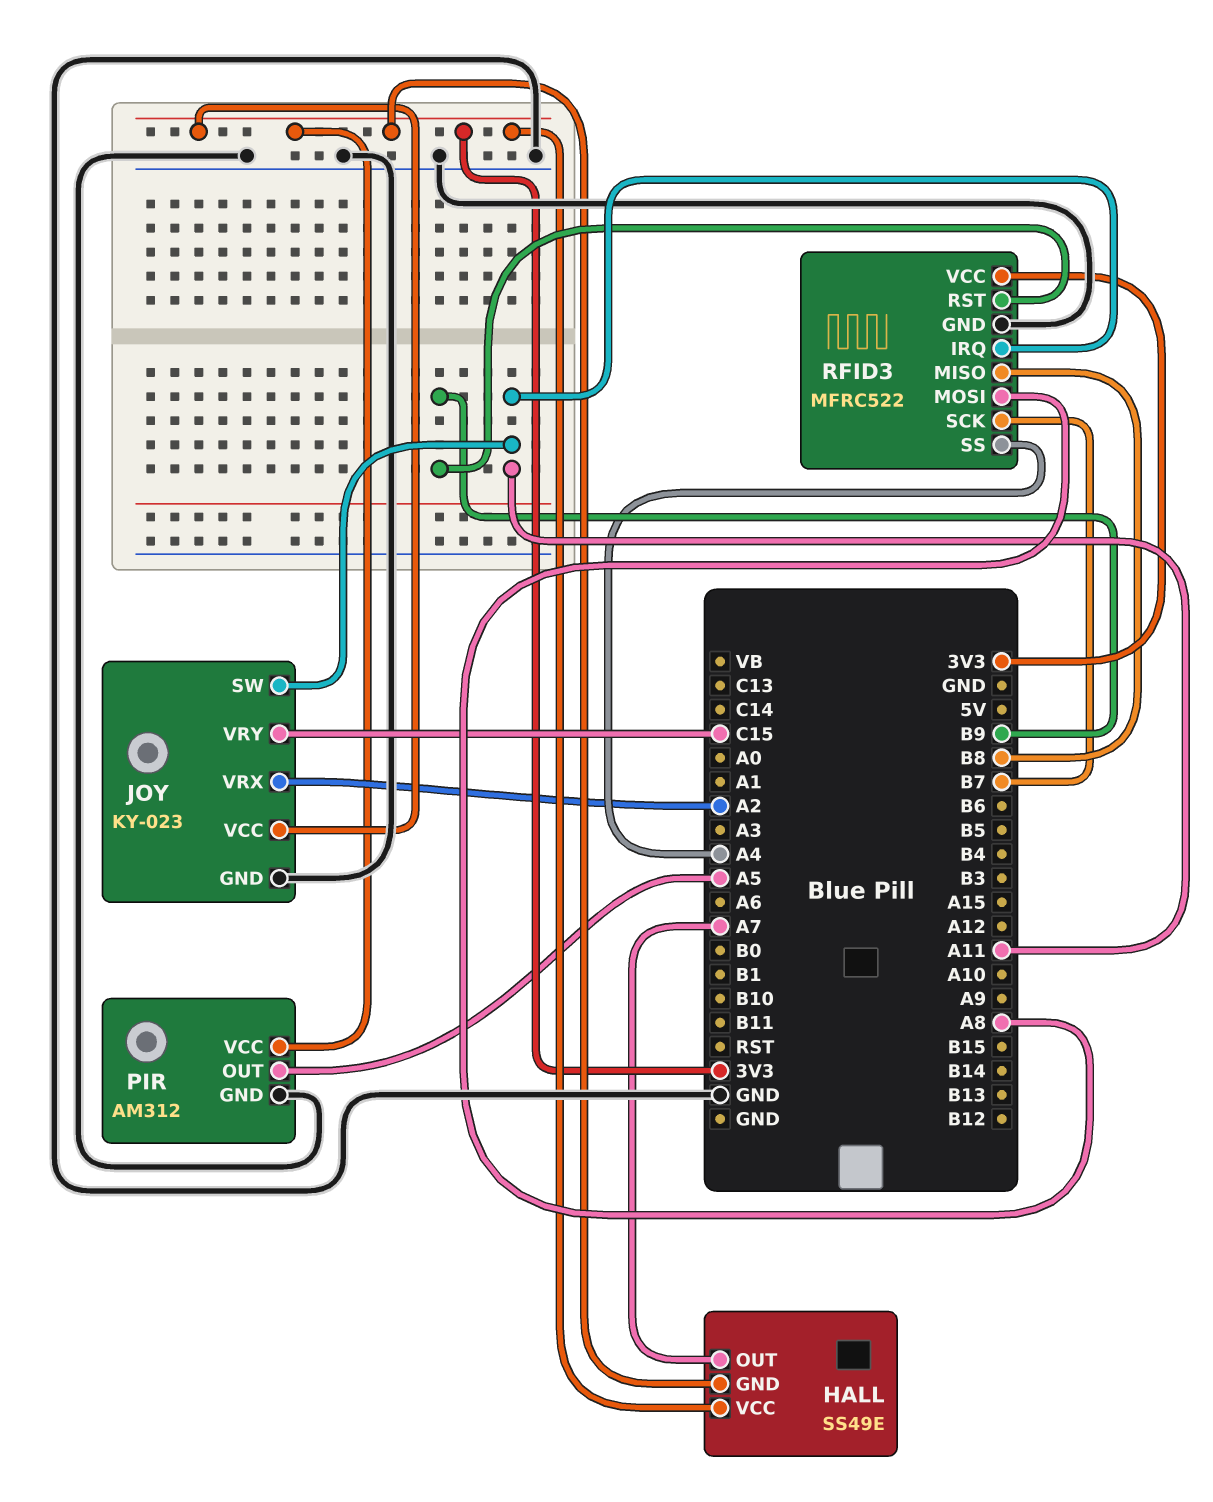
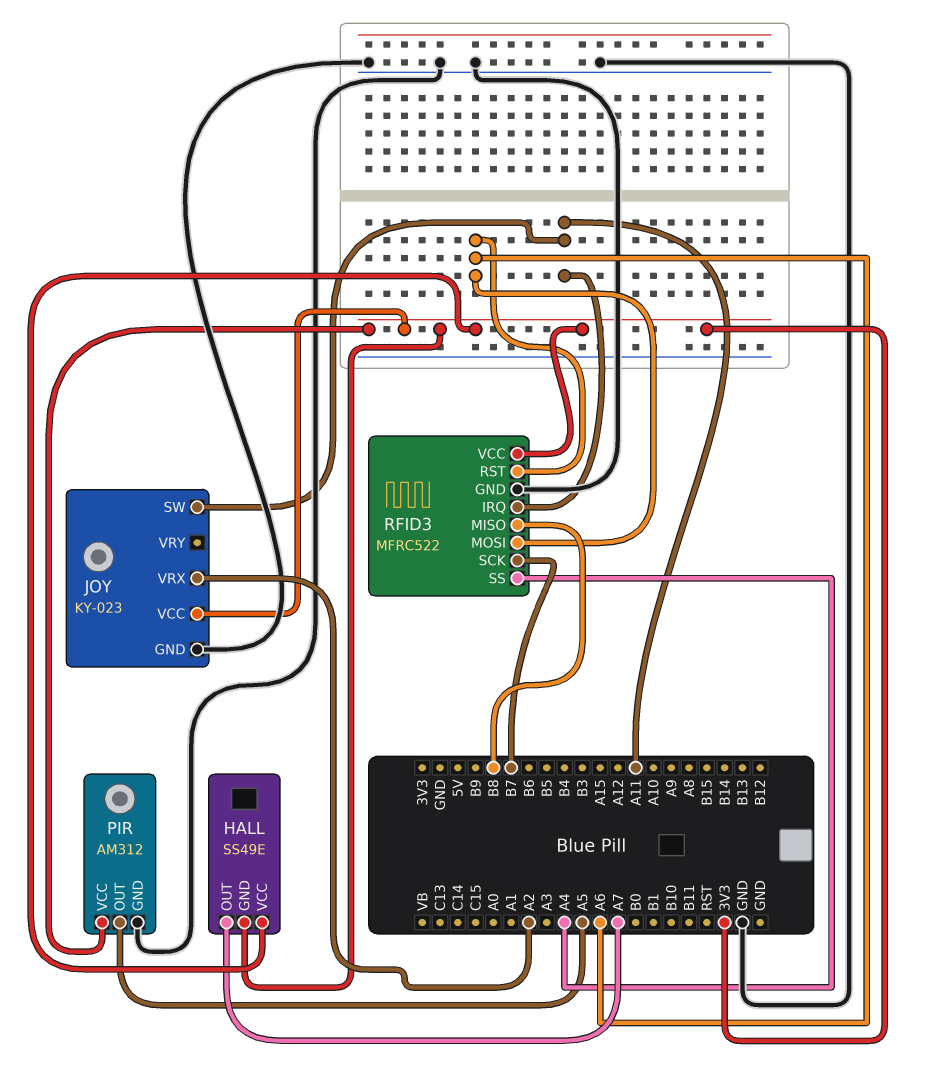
JOY pin VRY: C15 -> none
RFID3 pin MOSI: A8 -> A6
RFID3 pin RST: B9 -> A6

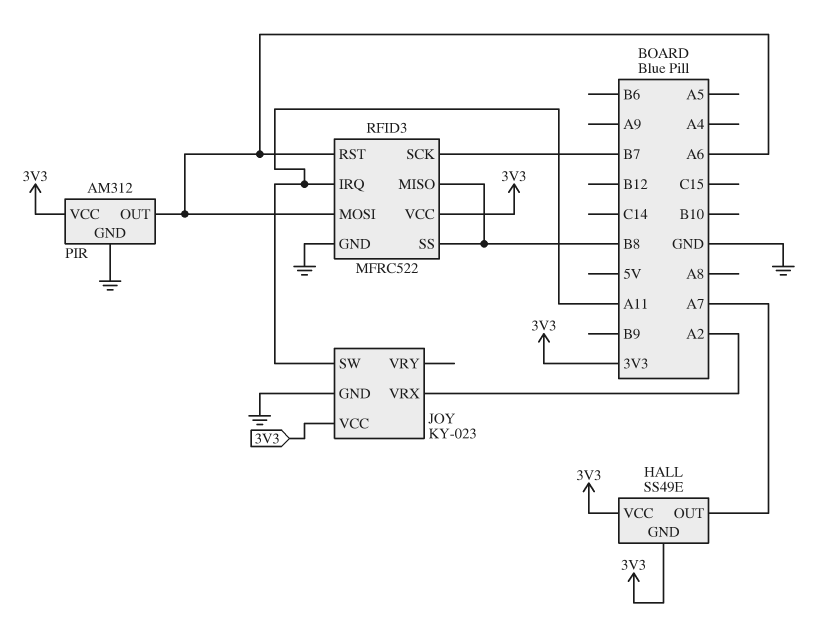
PIR pin OUT: A5 -> A6
RFID3 pin SS: A4 -> B8

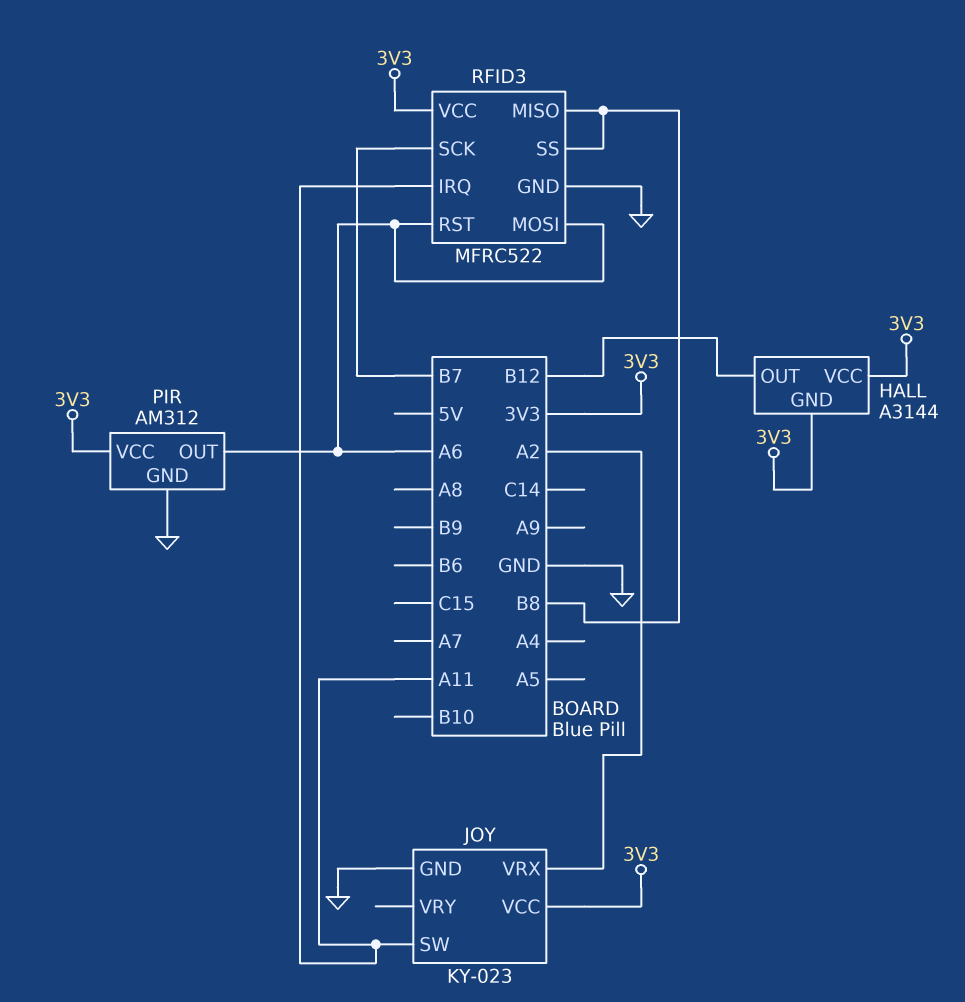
HALL: SS49E -> A3144
HALL pin OUT: A7 -> B12

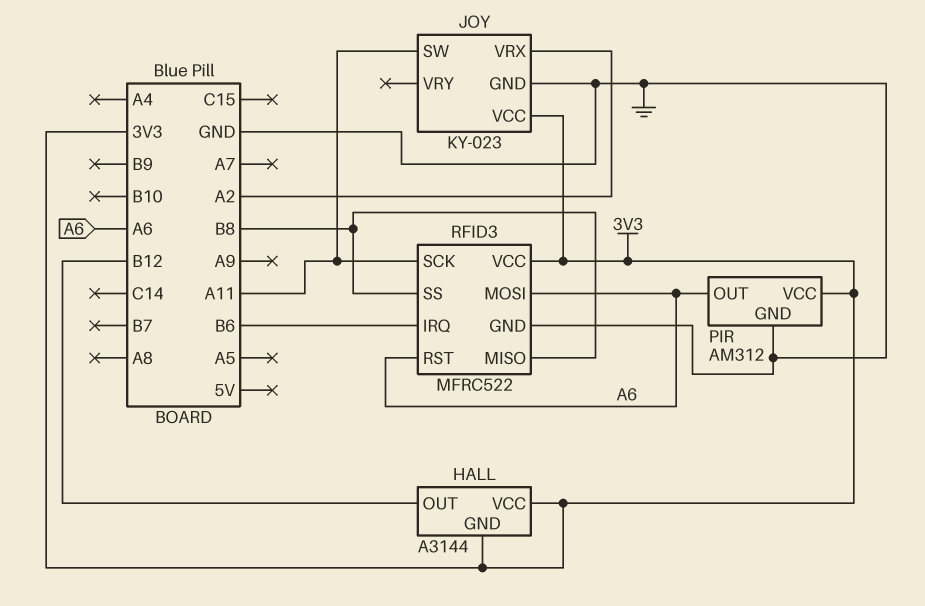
RFID3 pin IRQ: A11 -> B6
RFID3 pin SCK: B7 -> A11

